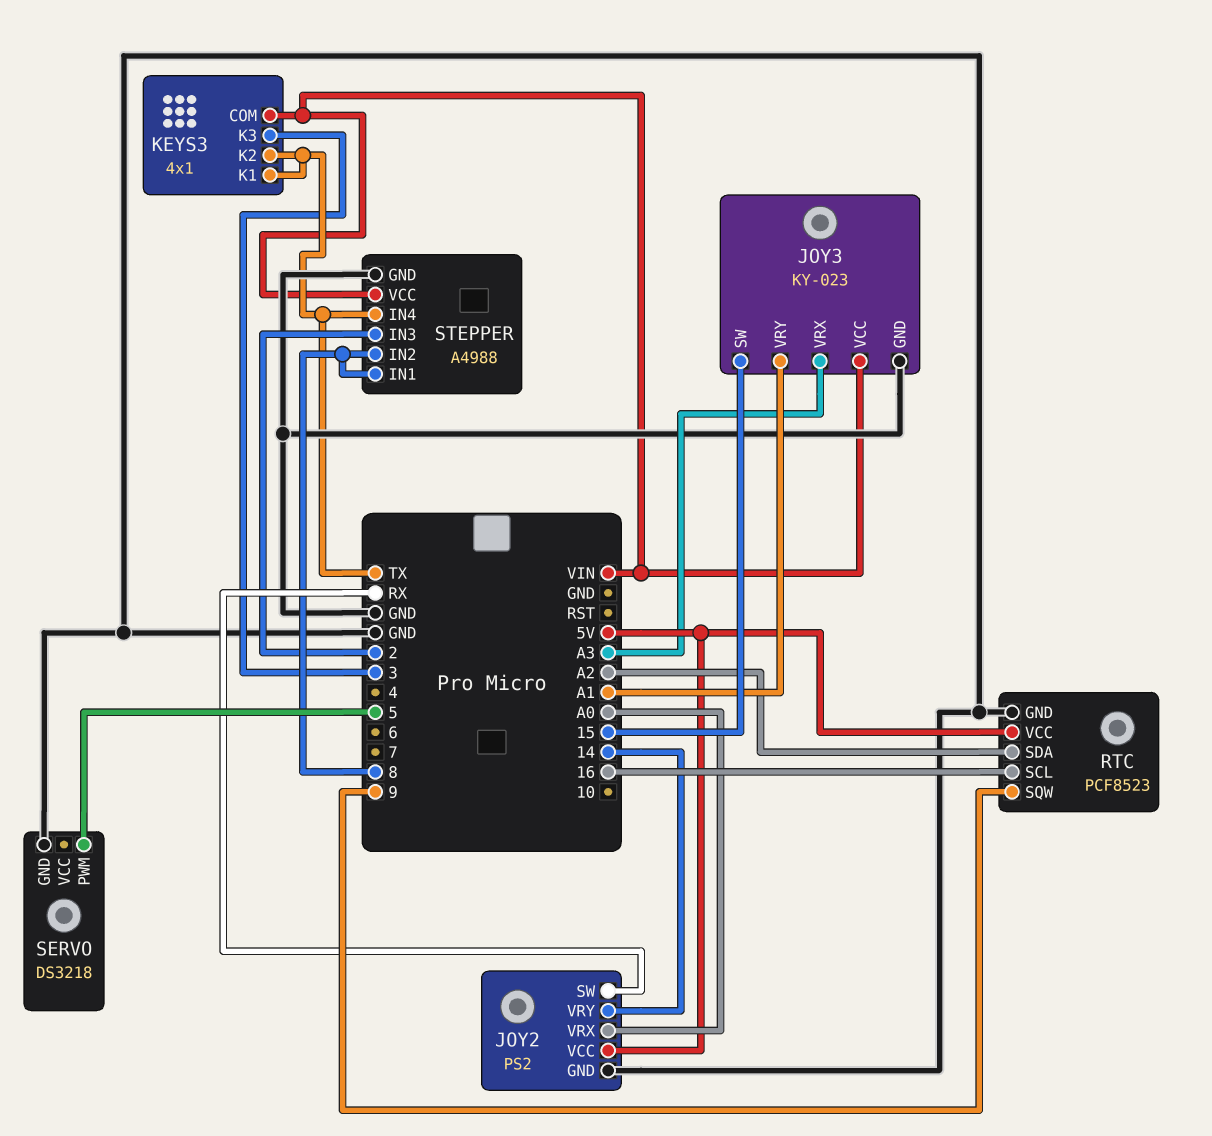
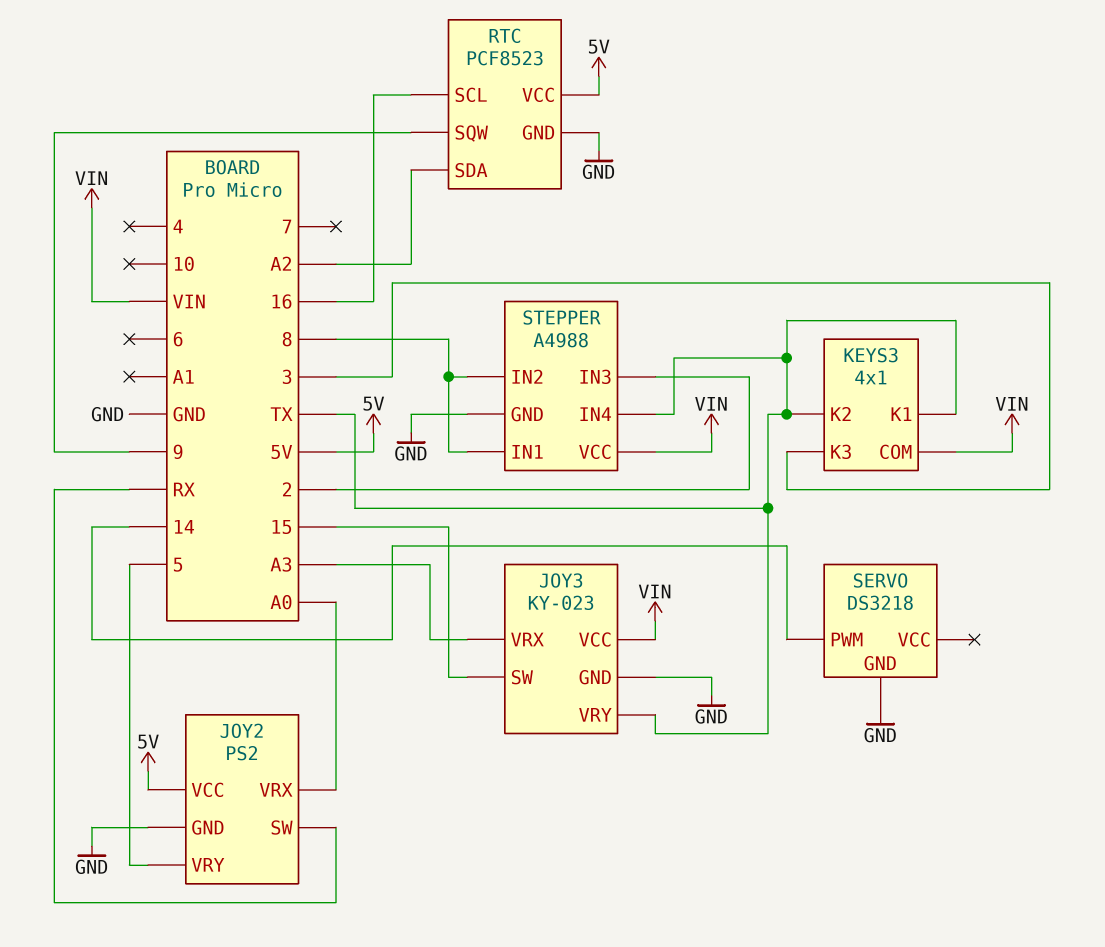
JOY2 pin VRY: 14 -> 5
JOY3 pin VRY: A1 -> TX
SERVO pin PWM: 5 -> 14

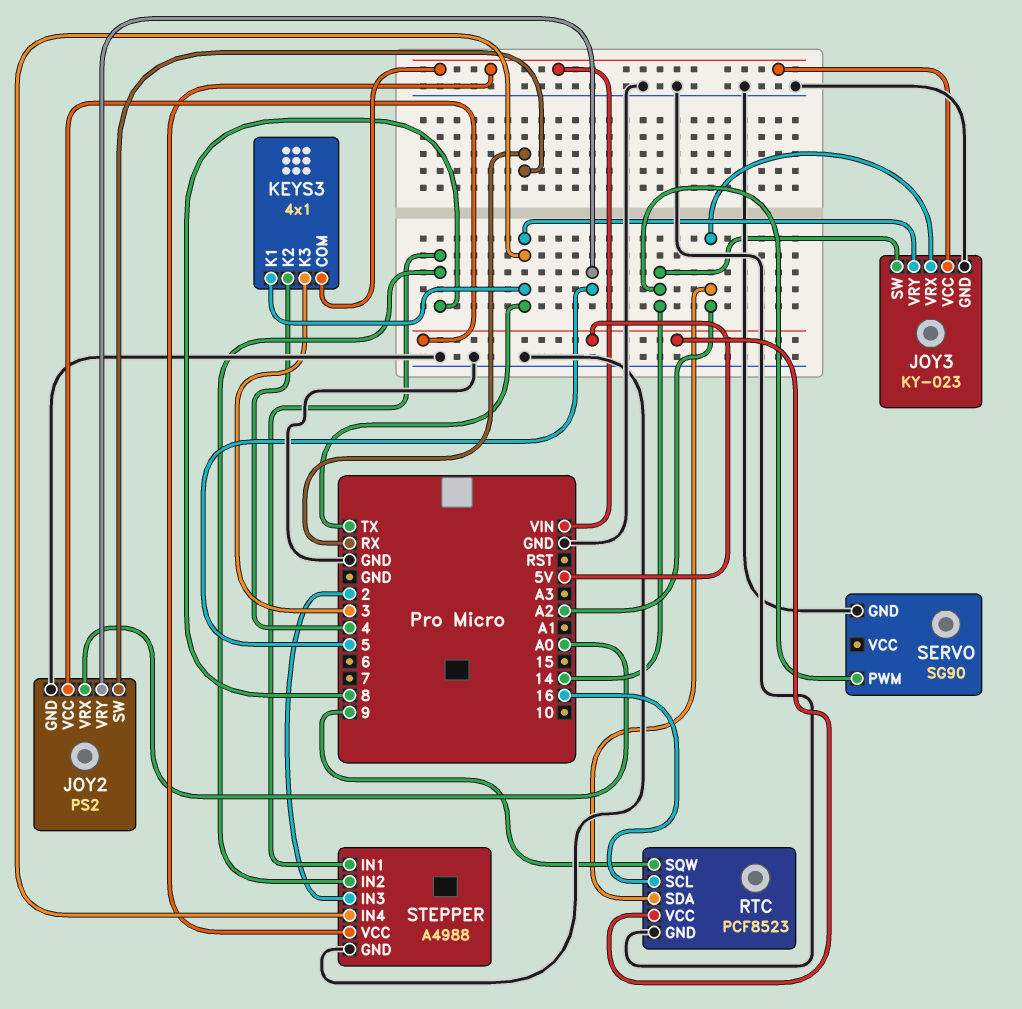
JOY3 pin SW: 15 -> 14
JOY3 pin VRX: A3 -> A2
KEYS3 pin K2: TX -> 4
SERVO: DS3218 -> SG90

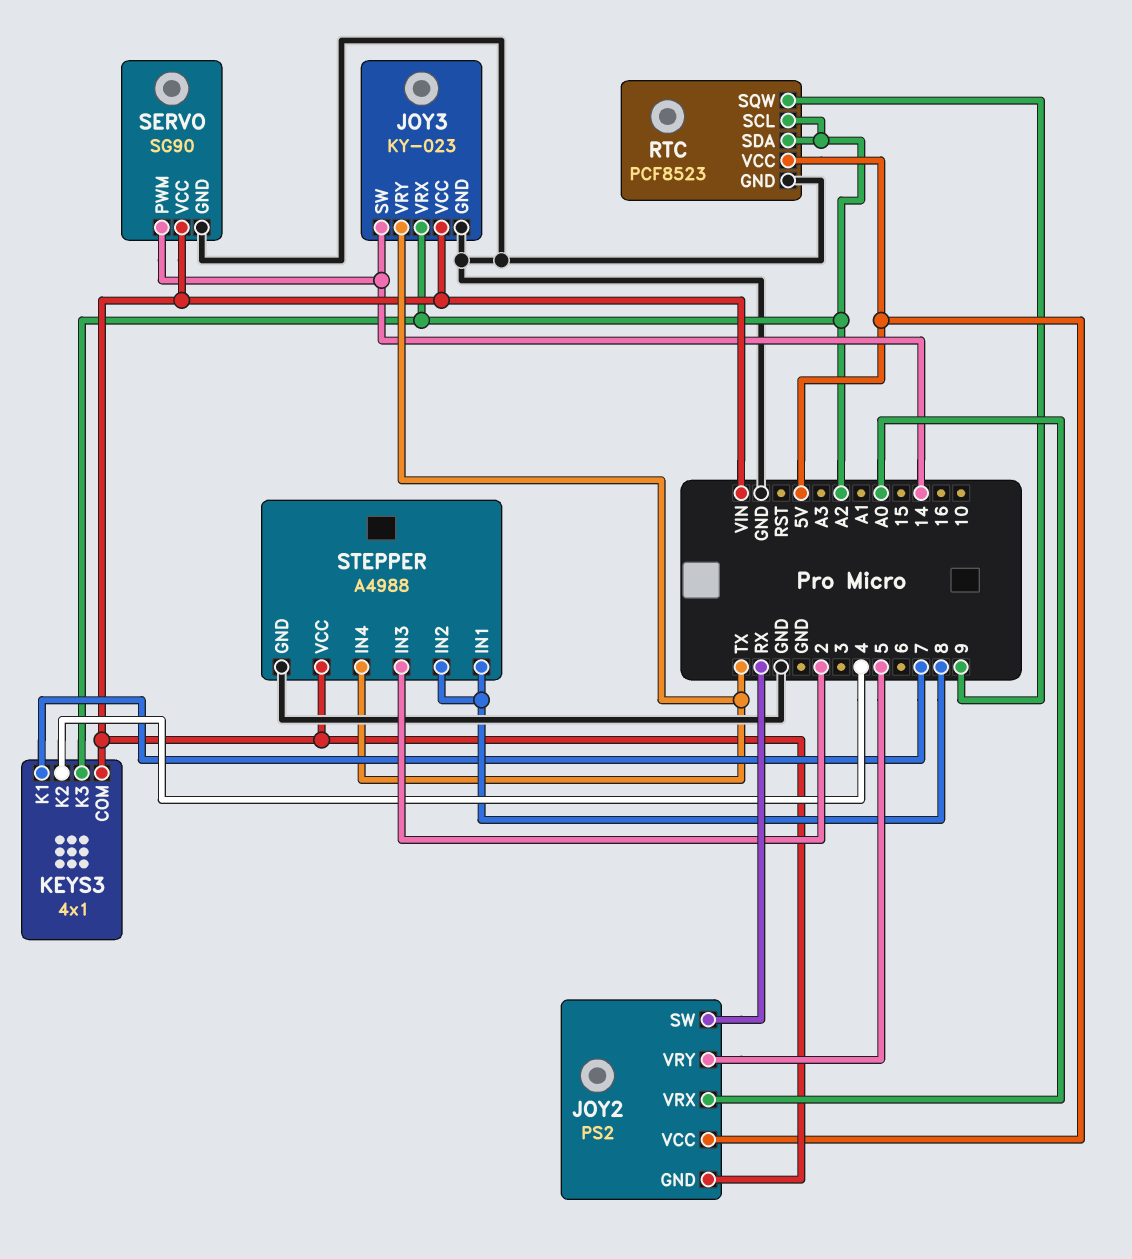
JOY2 pin GND: GND -> VIN
KEYS3 pin K1: TX -> 7
KEYS3 pin K3: 3 -> A2
RTC pin SCL: 16 -> A2
SERVO pin VCC: none -> VIN

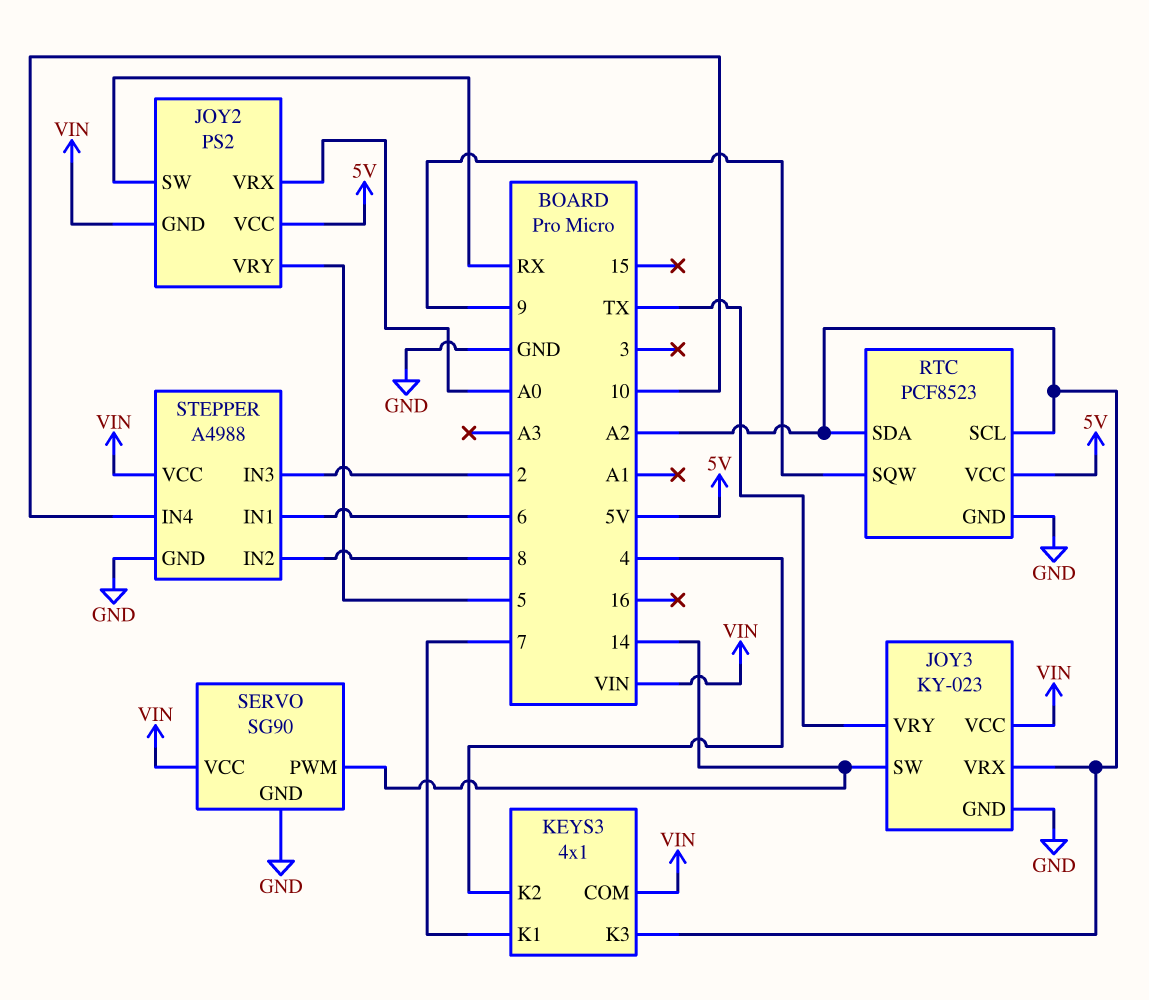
STEPPER pin IN1: 8 -> 6
STEPPER pin IN4: TX -> 10

